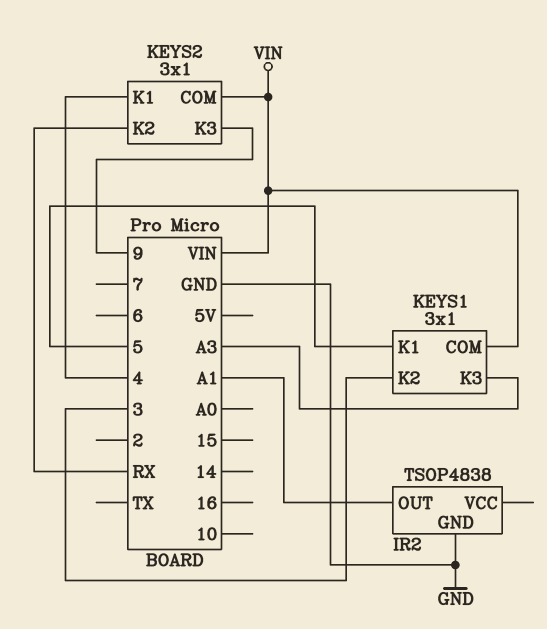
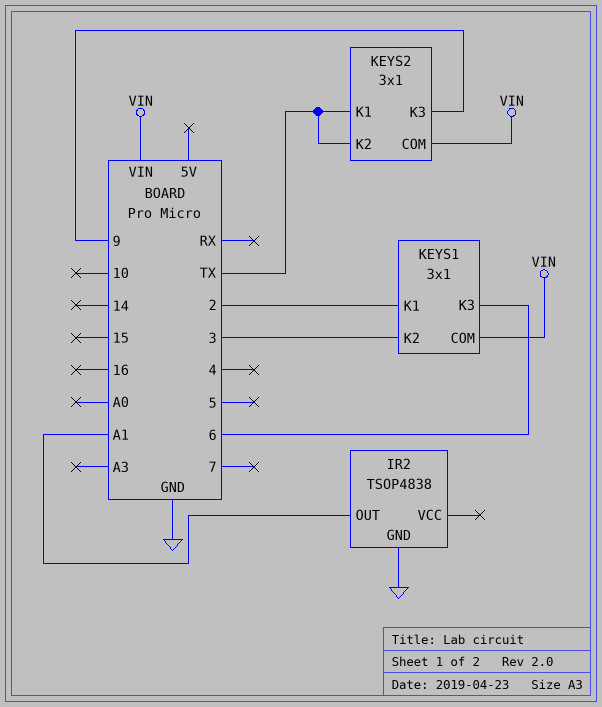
KEYS1 pin K1: 5 -> 2
KEYS1 pin K3: A3 -> 6
KEYS2 pin K1: 4 -> TX
KEYS2 pin K2: RX -> TX

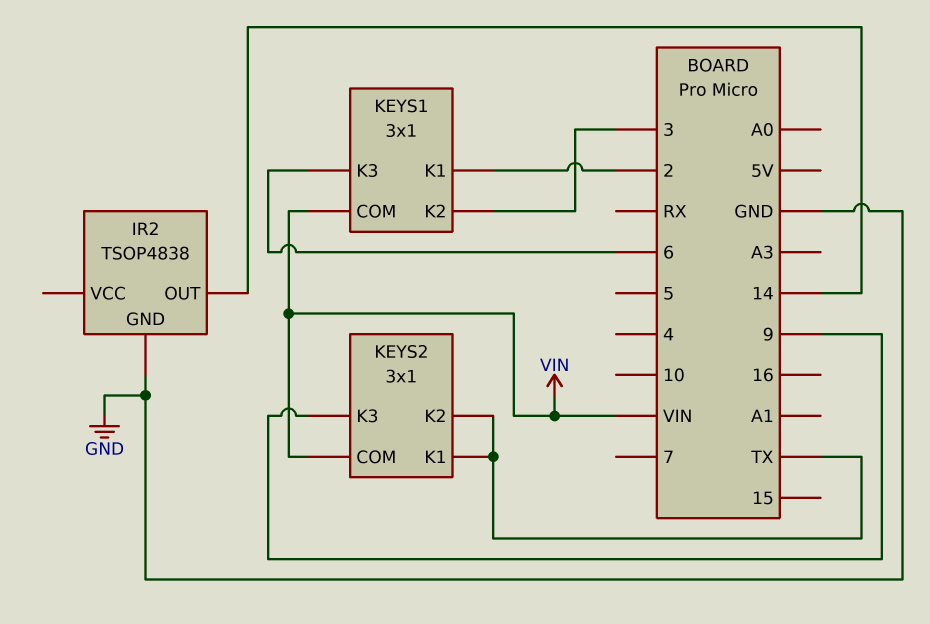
IR2 pin OUT: A1 -> 14

